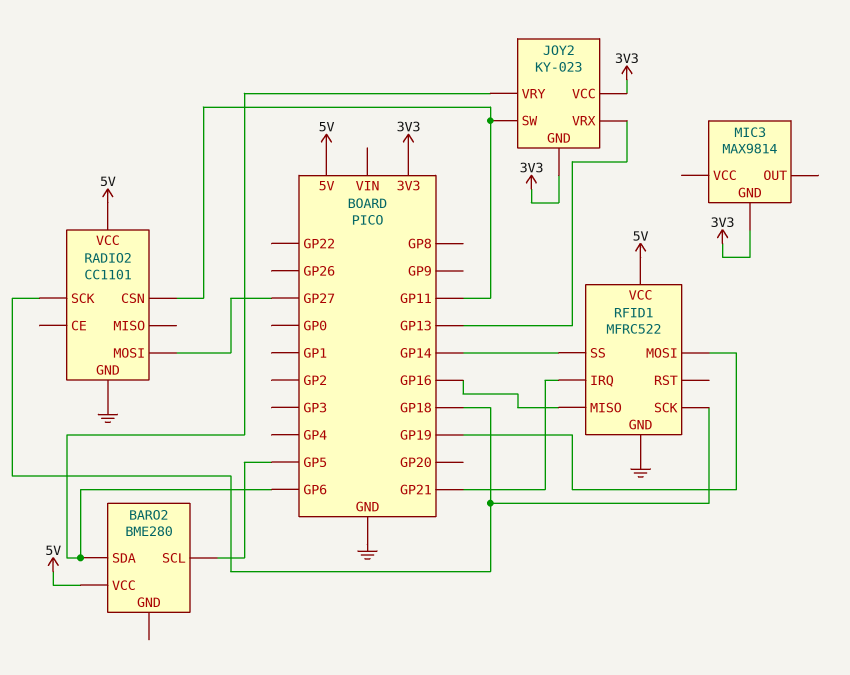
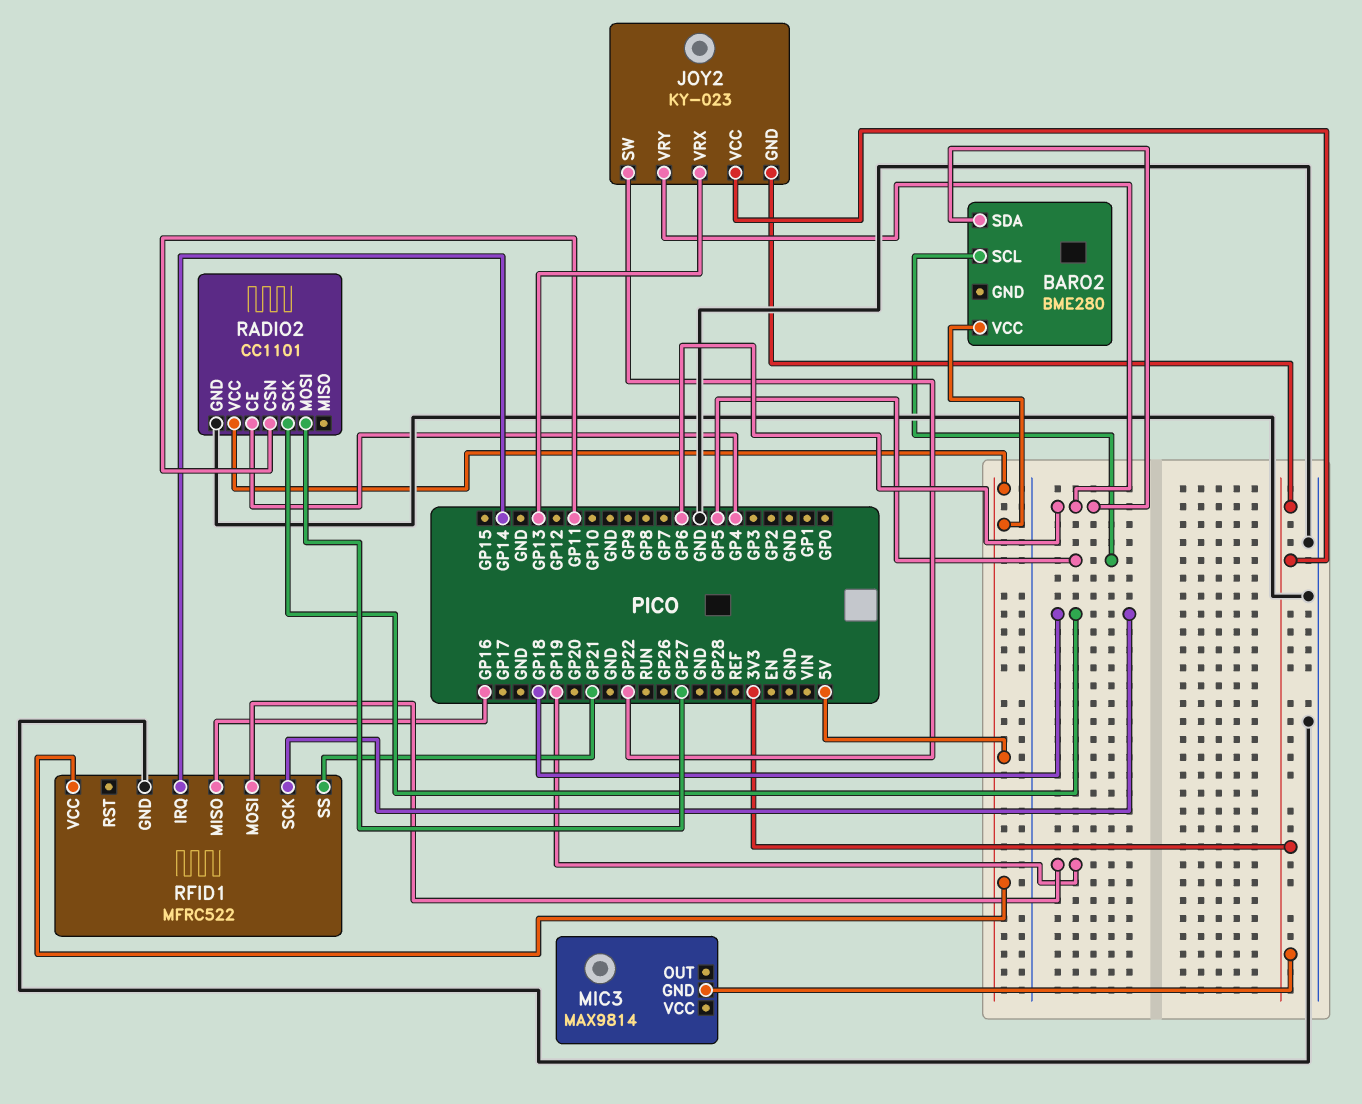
JOY2 pin SW: GP11 -> GP22
RADIO2 pin CE: none -> GP4
RFID1 pin IRQ: GP21 -> GP14
RFID1 pin SS: GP14 -> GP21

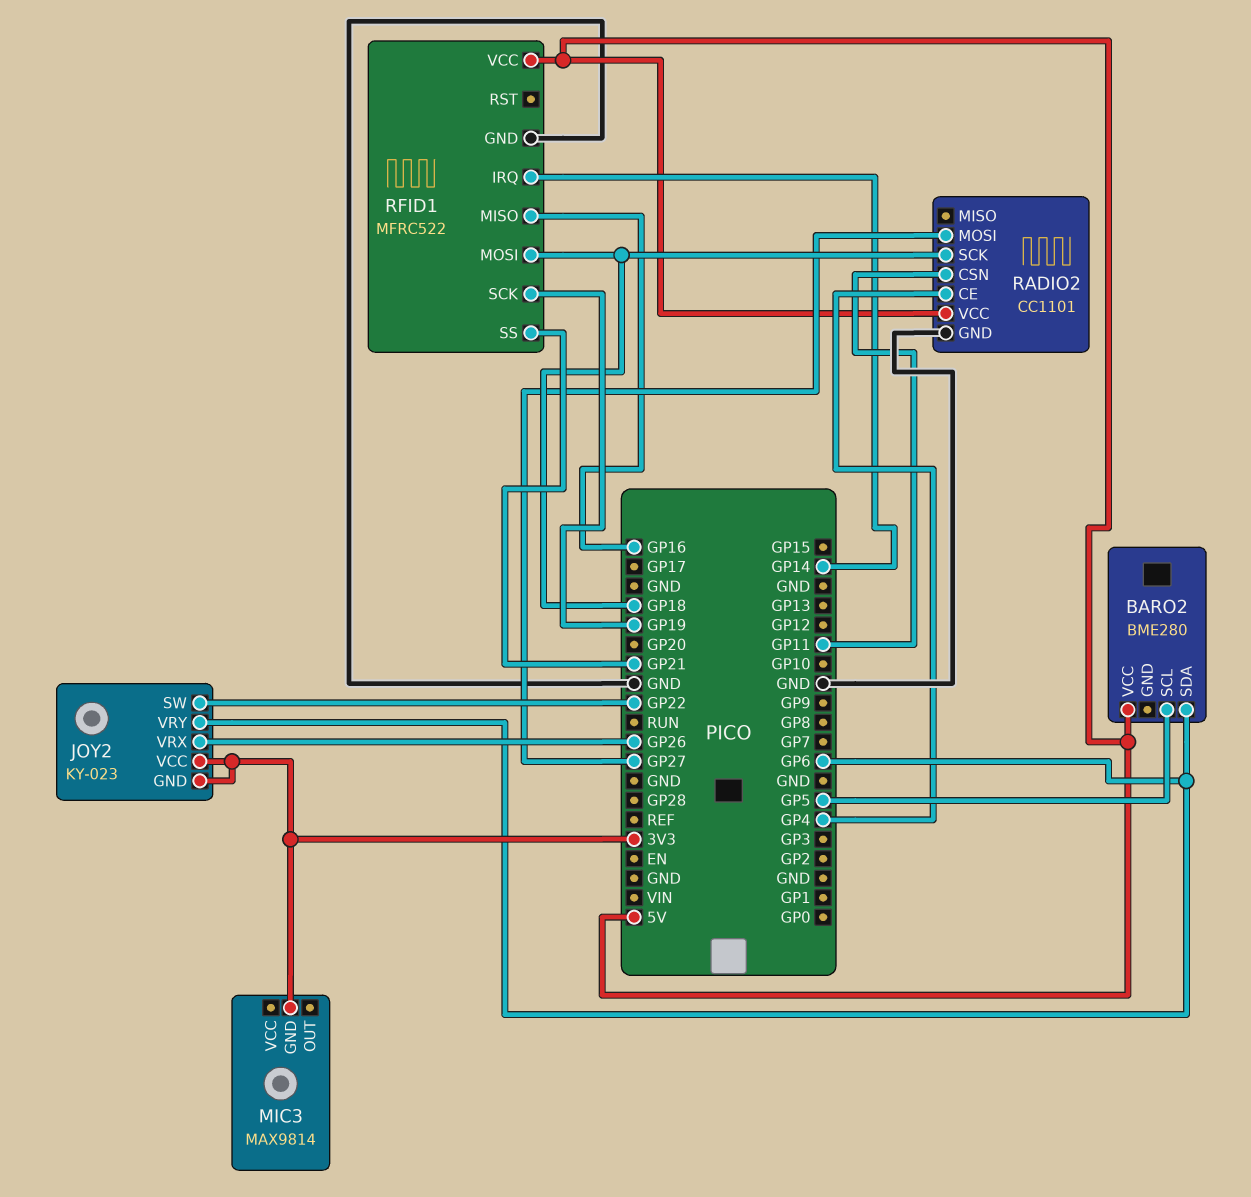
JOY2 pin VRX: GP13 -> GP26
RFID1 pin MOSI: GP19 -> GP18
RFID1 pin SCK: GP18 -> GP19

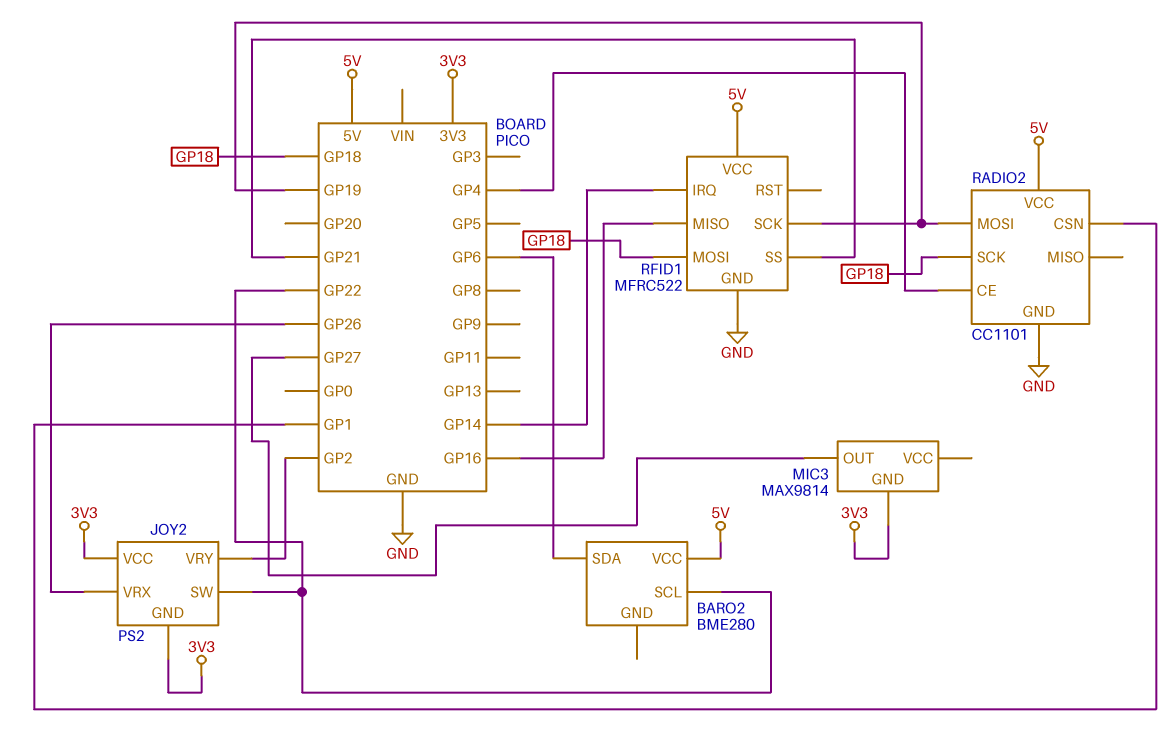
BARO2 pin SCL: GP5 -> GP22
JOY2: KY-023 -> PS2
JOY2 pin VRY: GP6 -> GP2
MIC3 pin OUT: none -> GP27
RADIO2 pin CSN: GP11 -> GP1
RADIO2 pin MOSI: GP27 -> GP19

